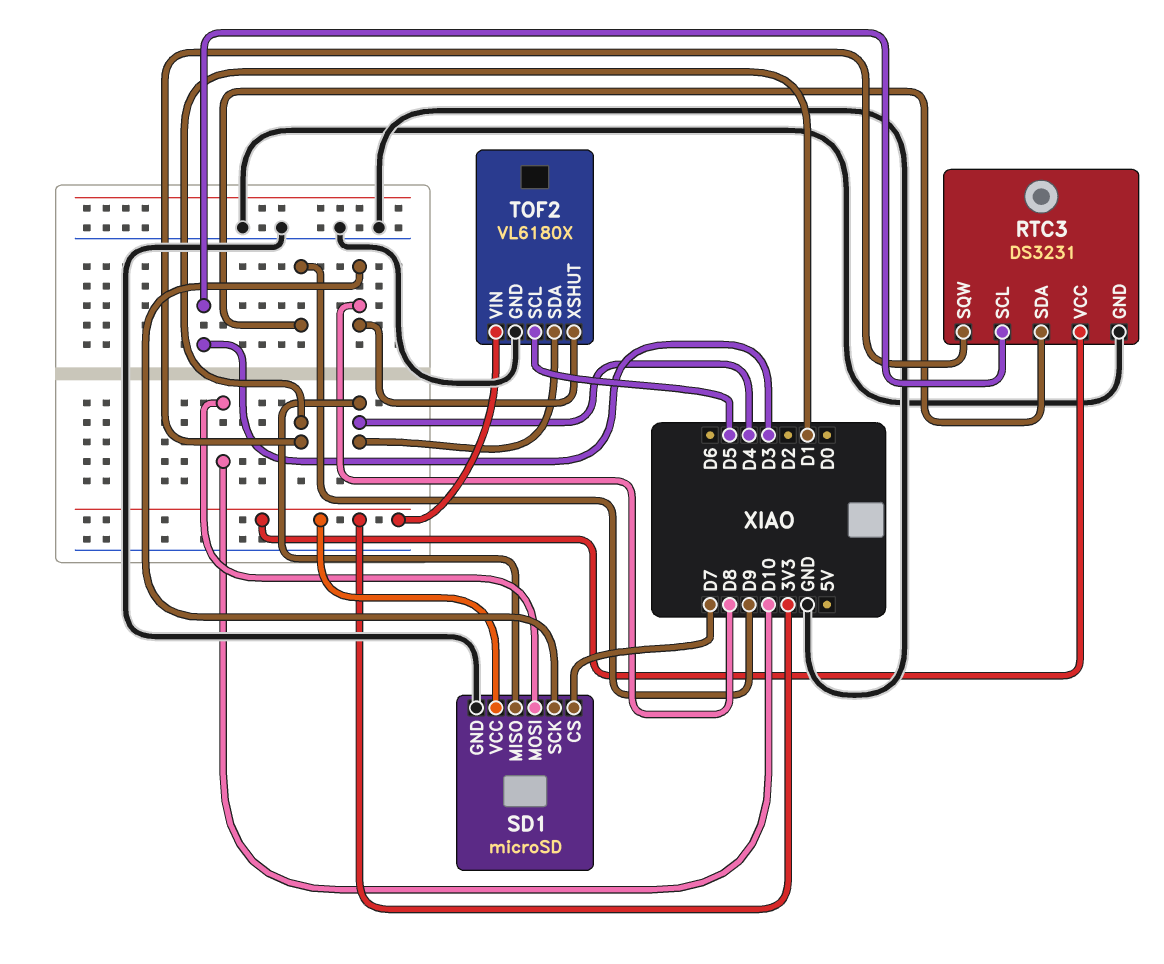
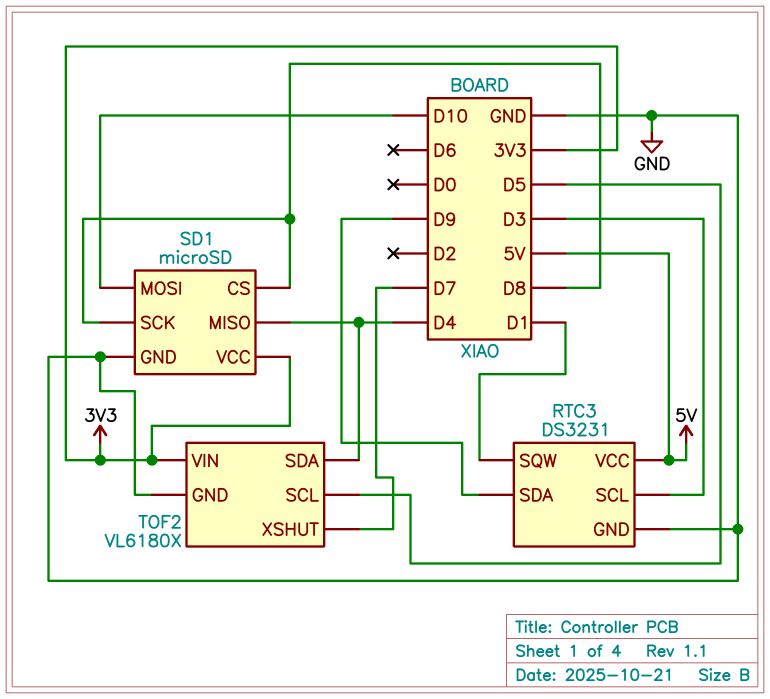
RTC3 pin VCC: 3V3 -> 5V
SD1 pin CS: D7 -> D8
TOF2 pin XSHUT: D8 -> D7

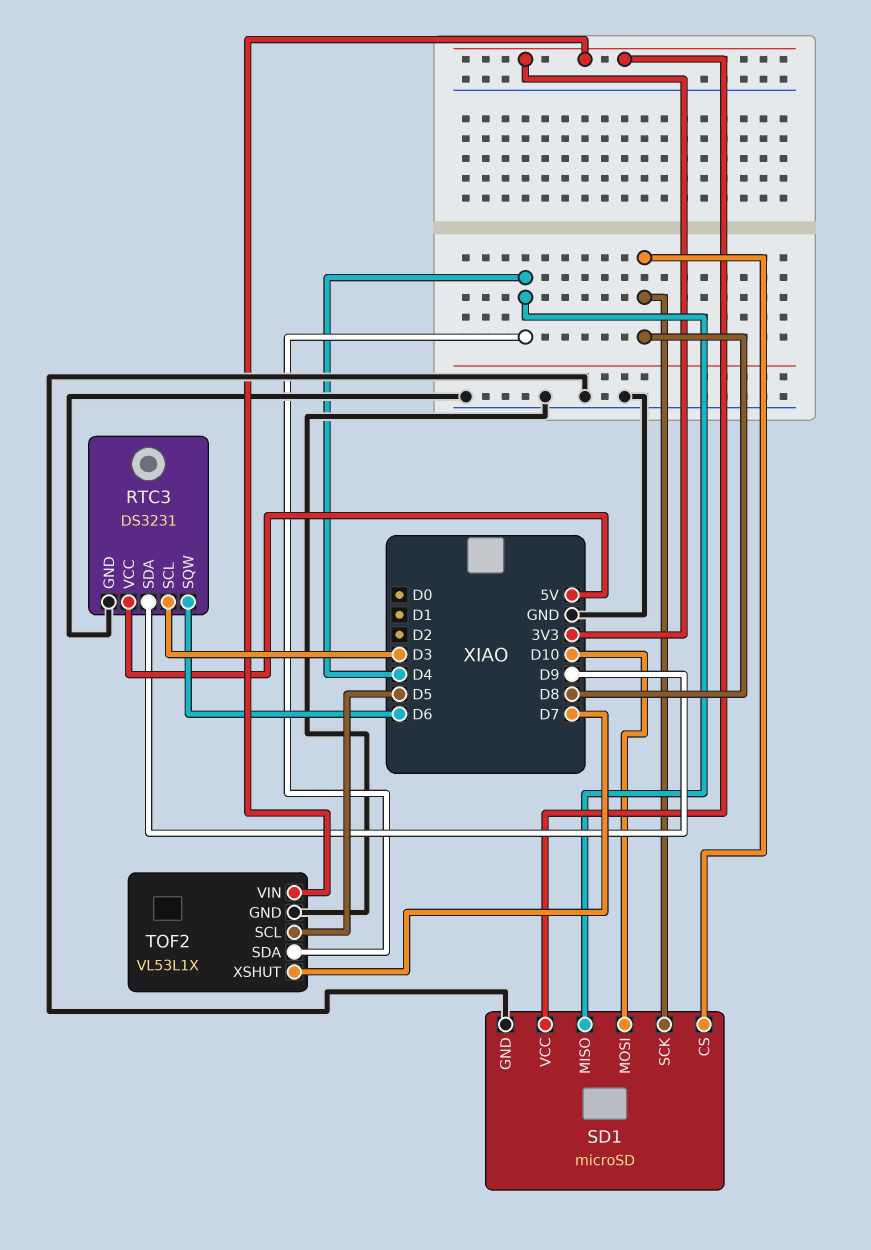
RTC3 pin SQW: D1 -> D6
TOF2: VL6180X -> VL53L1X

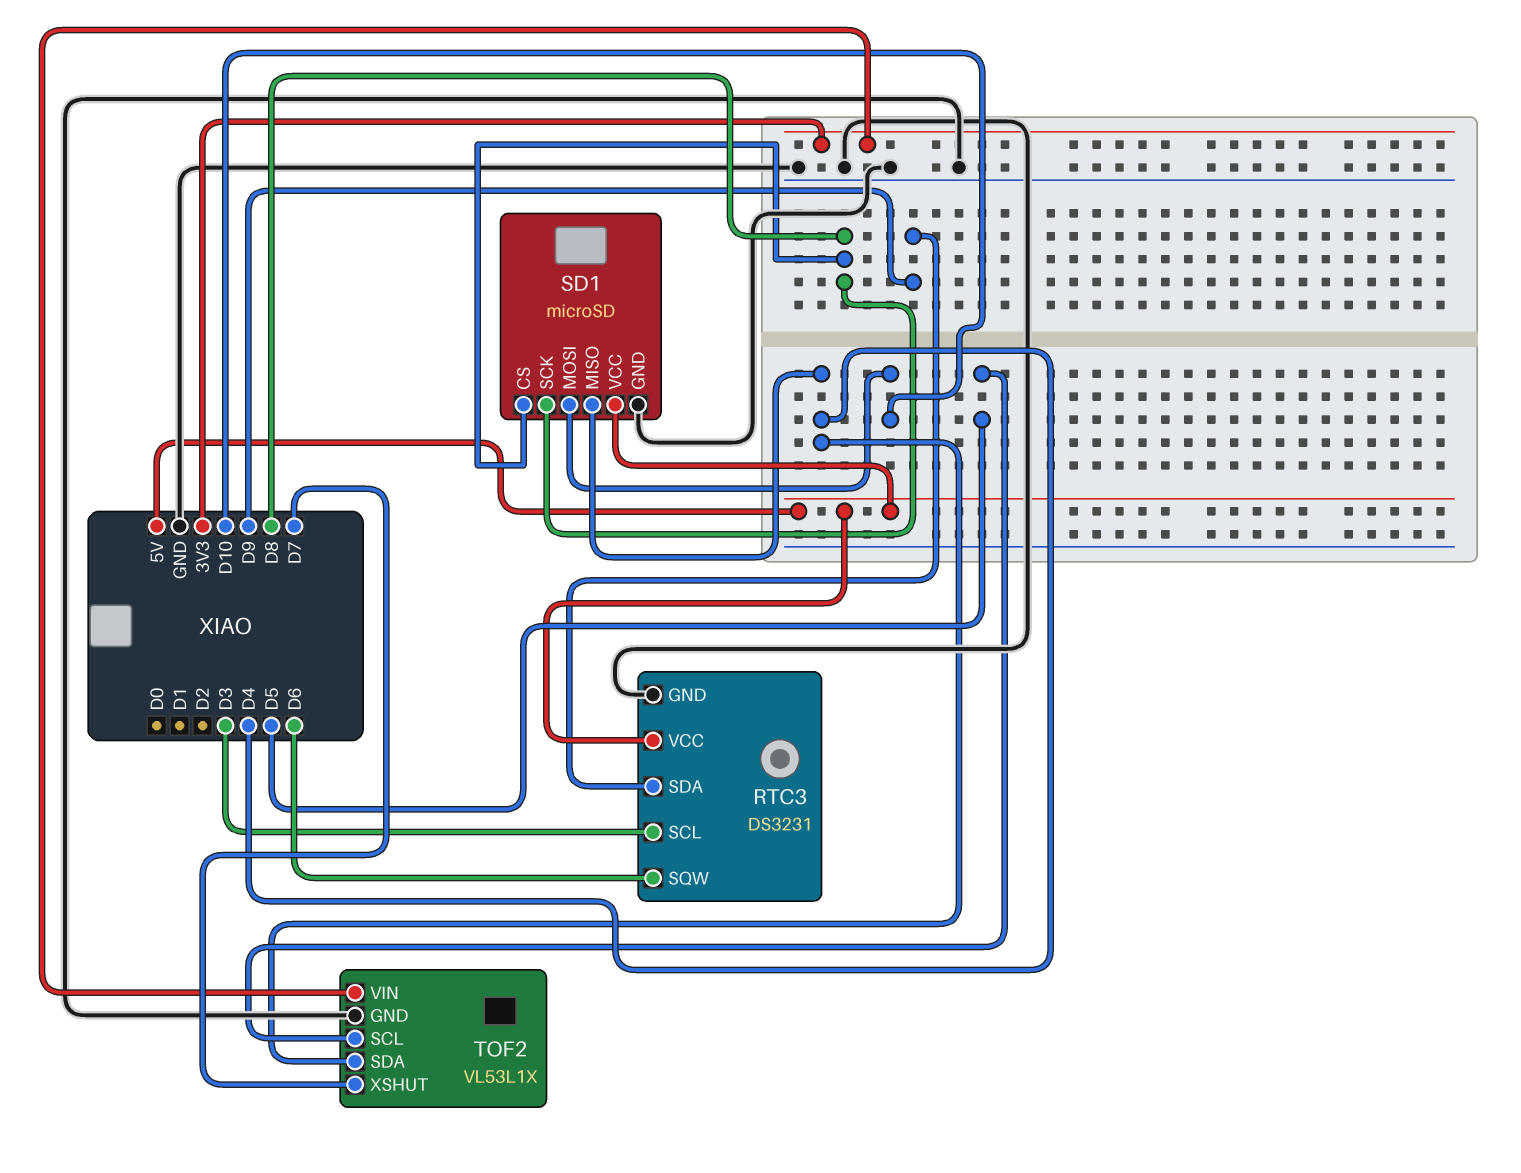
SD1 pin VCC: 3V3 -> 5V

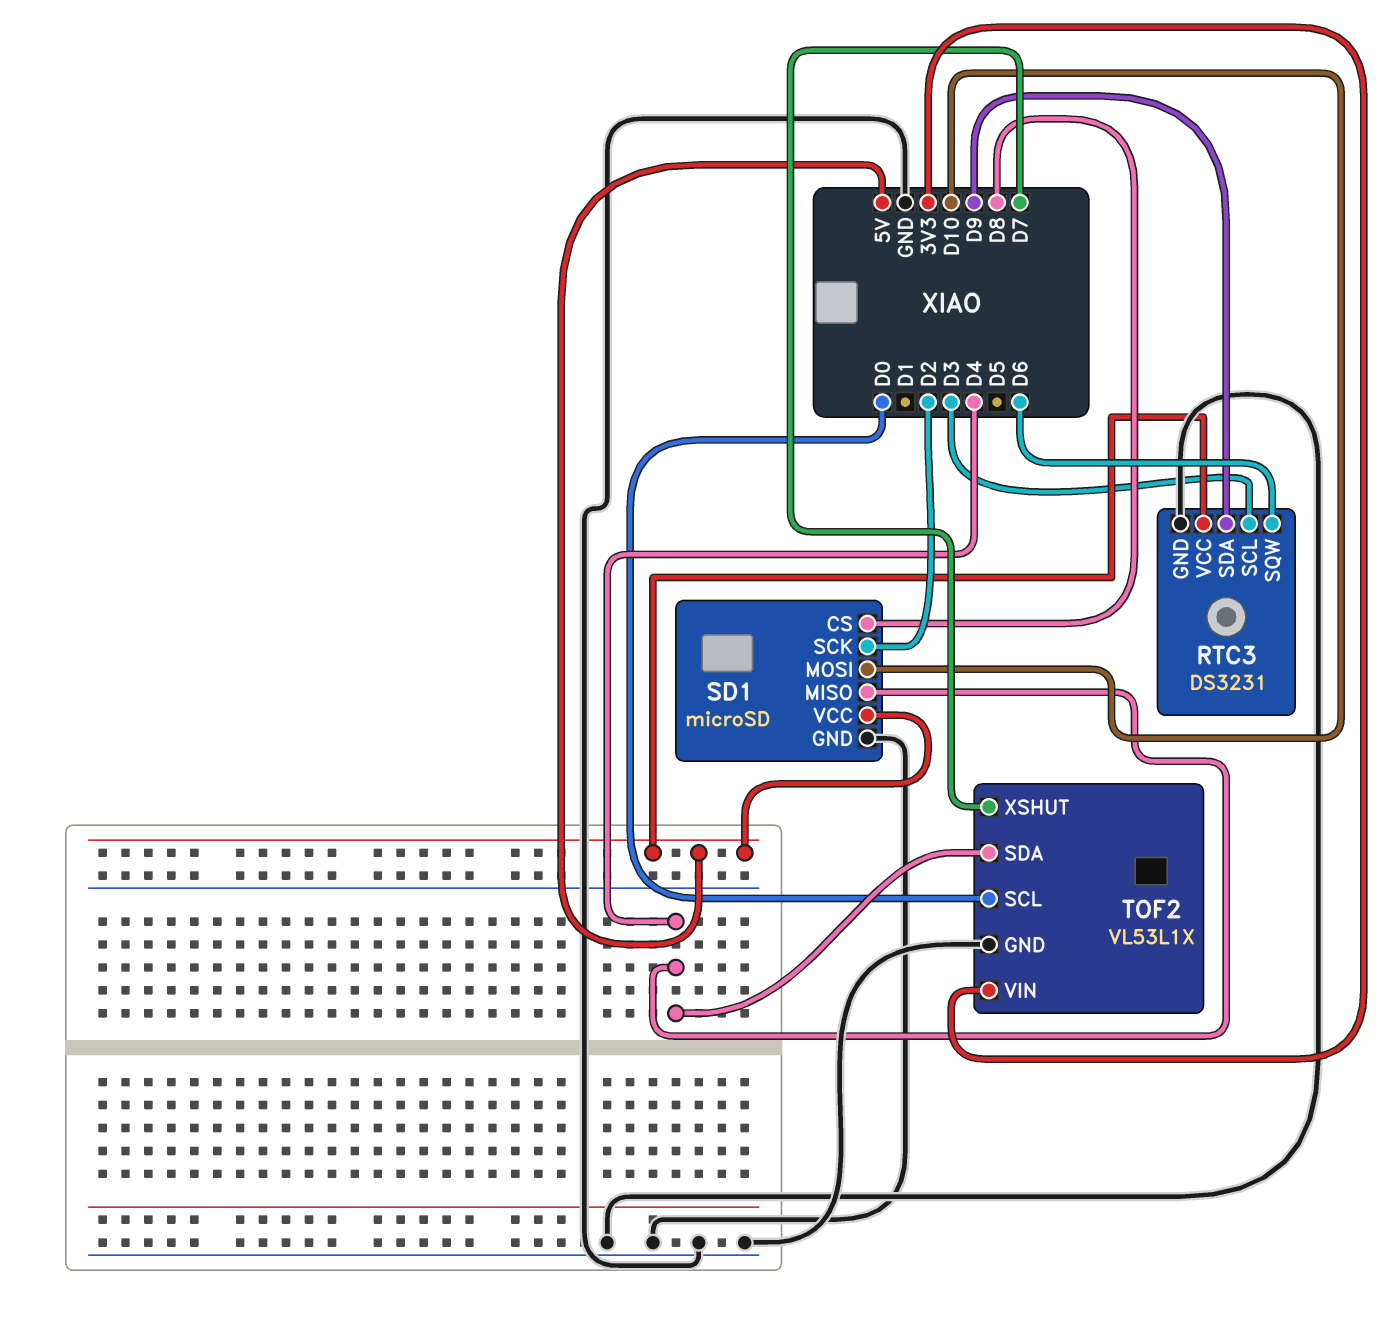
SD1 pin SCK: D8 -> D2
TOF2 pin SCL: D5 -> D0

